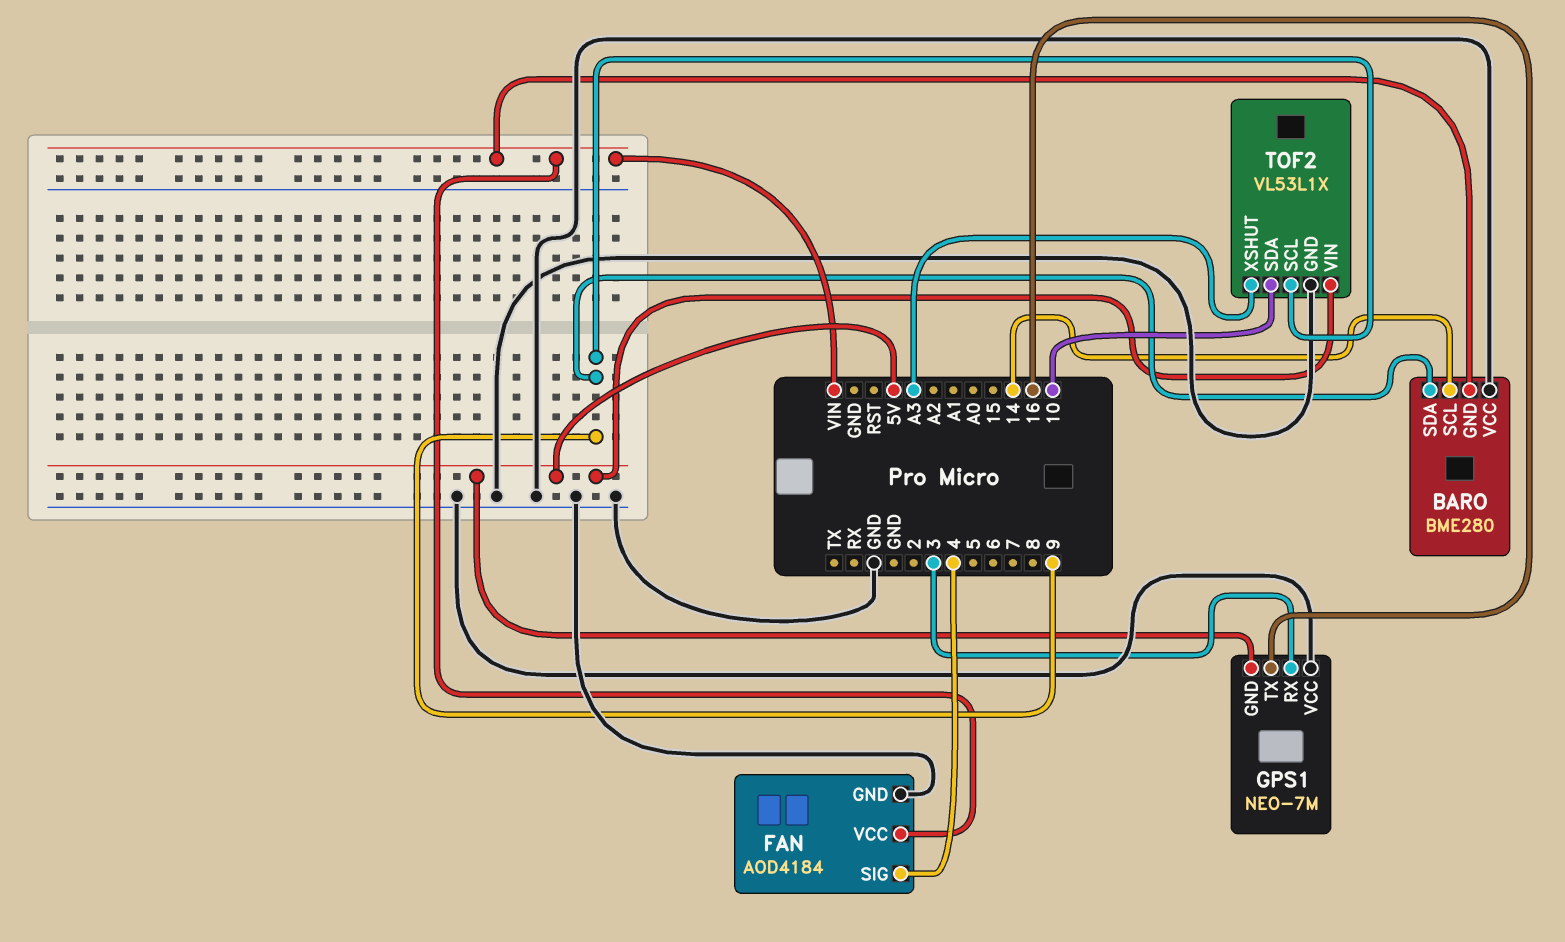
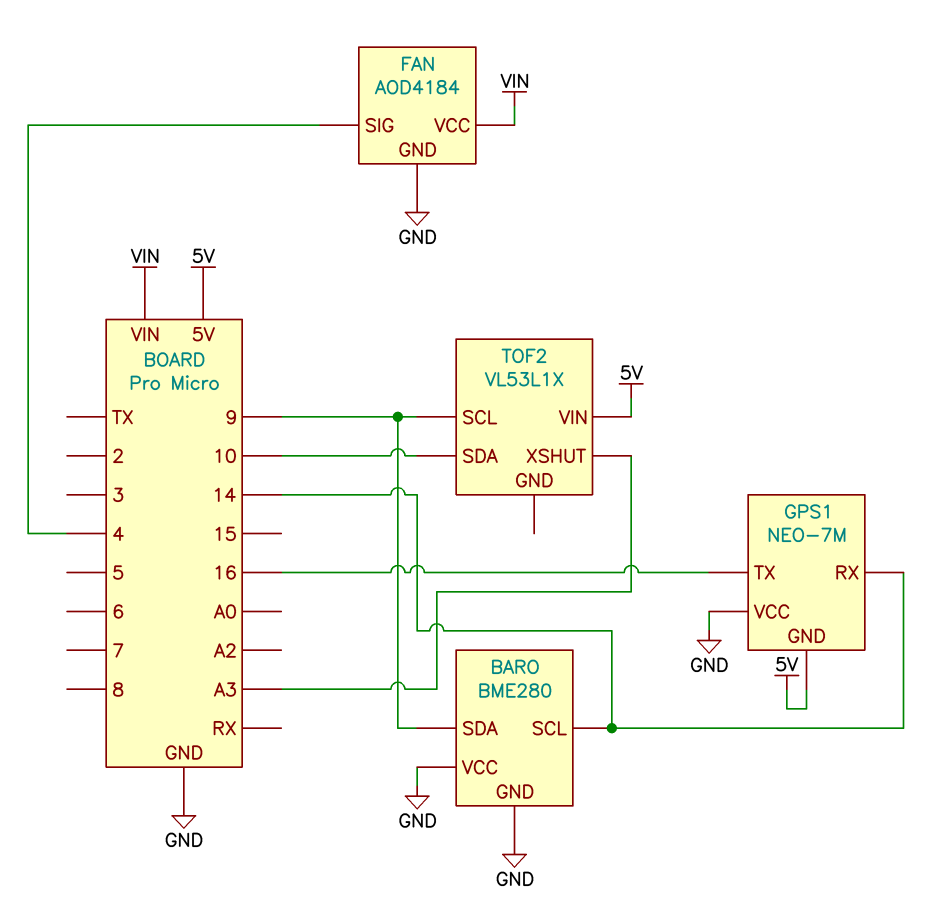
BARO pin GND: VIN -> GND
GPS1 pin RX: 3 -> 14
TOF2 pin GND: GND -> none

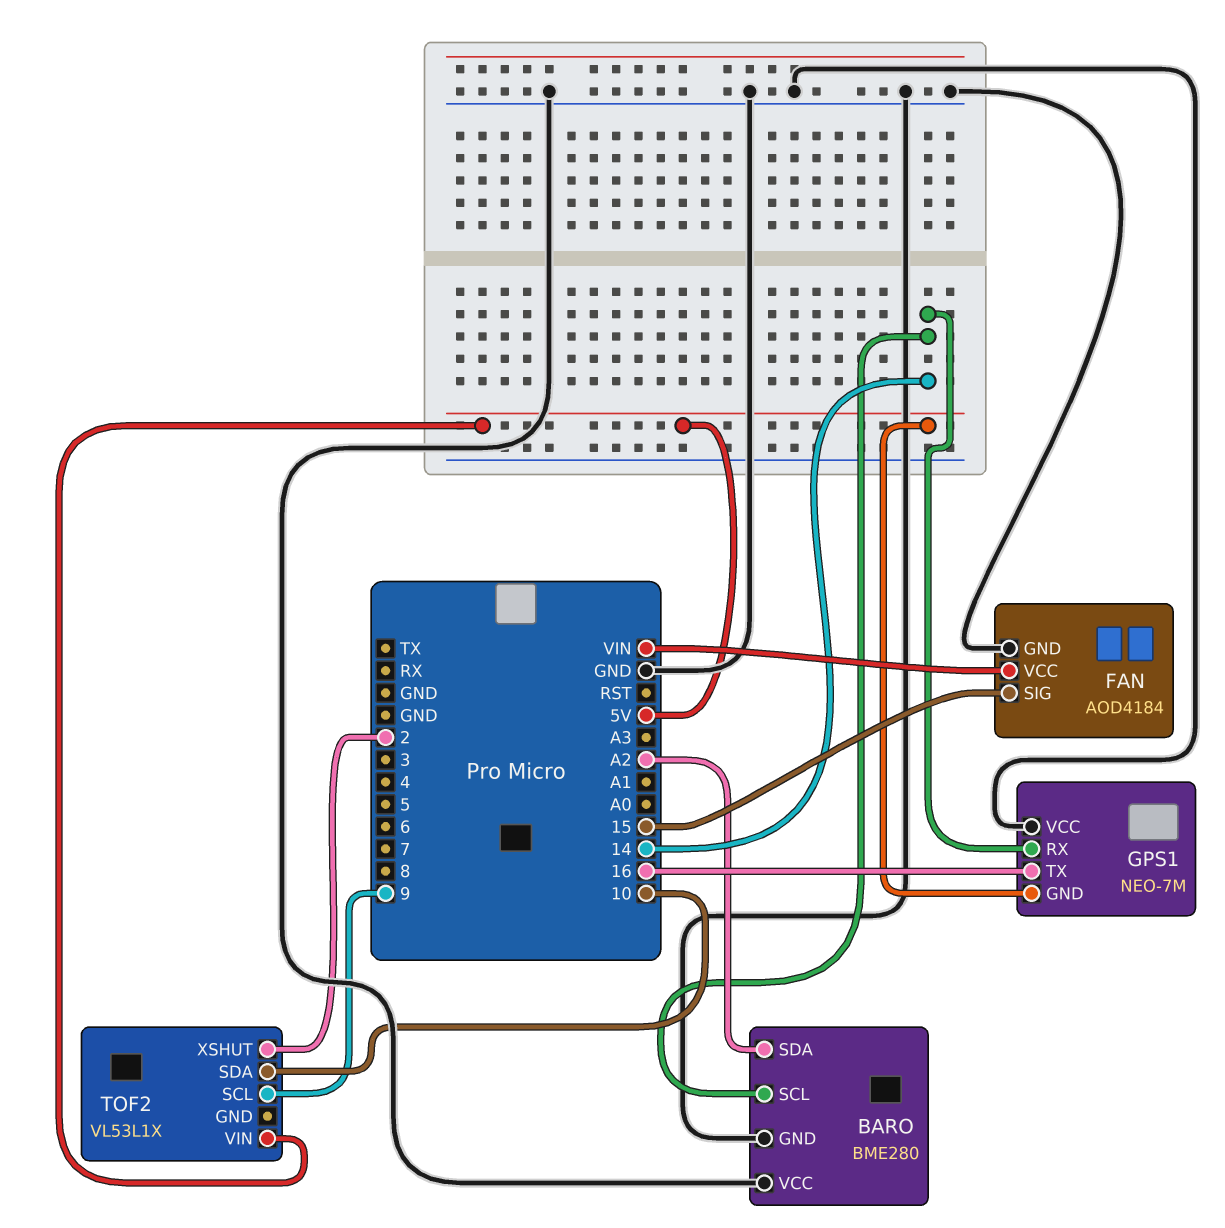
BARO pin SDA: 9 -> A2
FAN pin SIG: 4 -> 15
TOF2 pin XSHUT: A3 -> 2

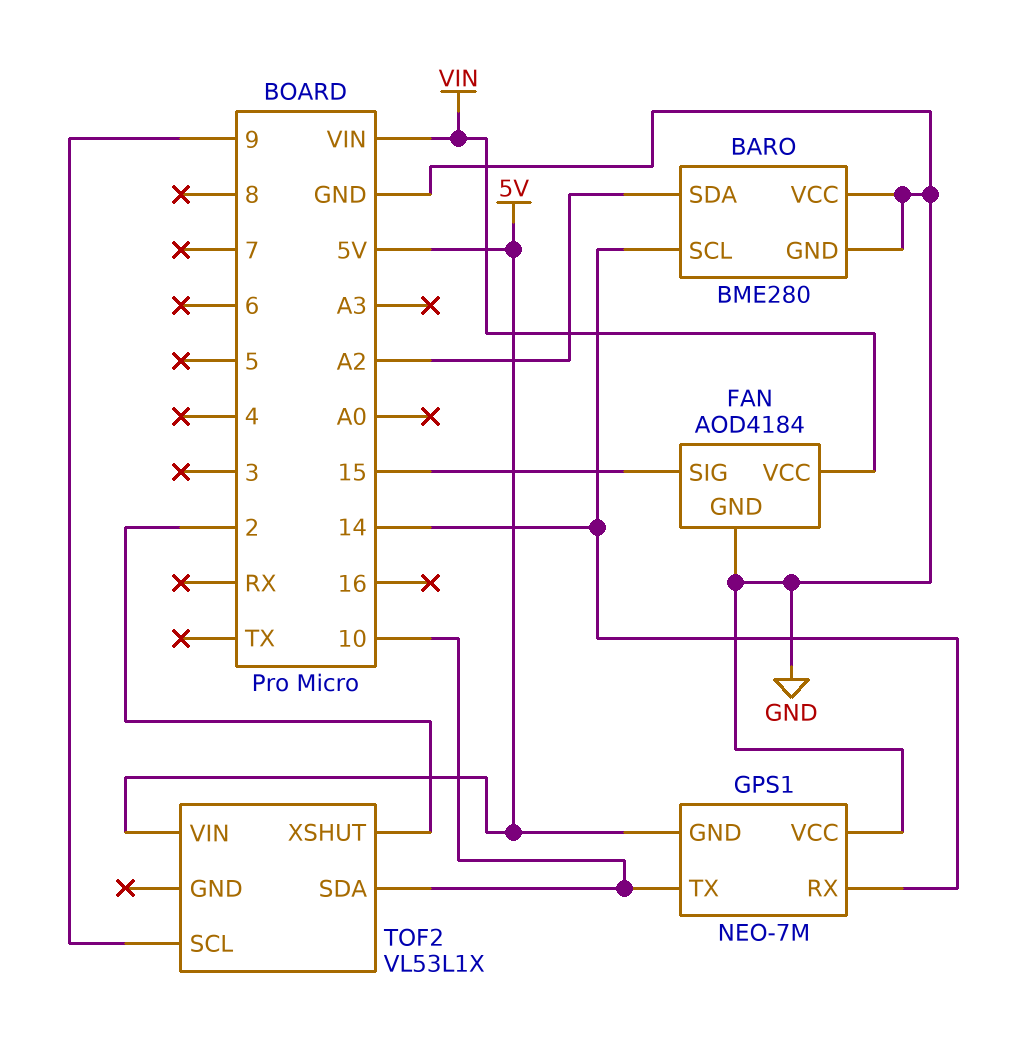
GPS1 pin TX: 16 -> 10

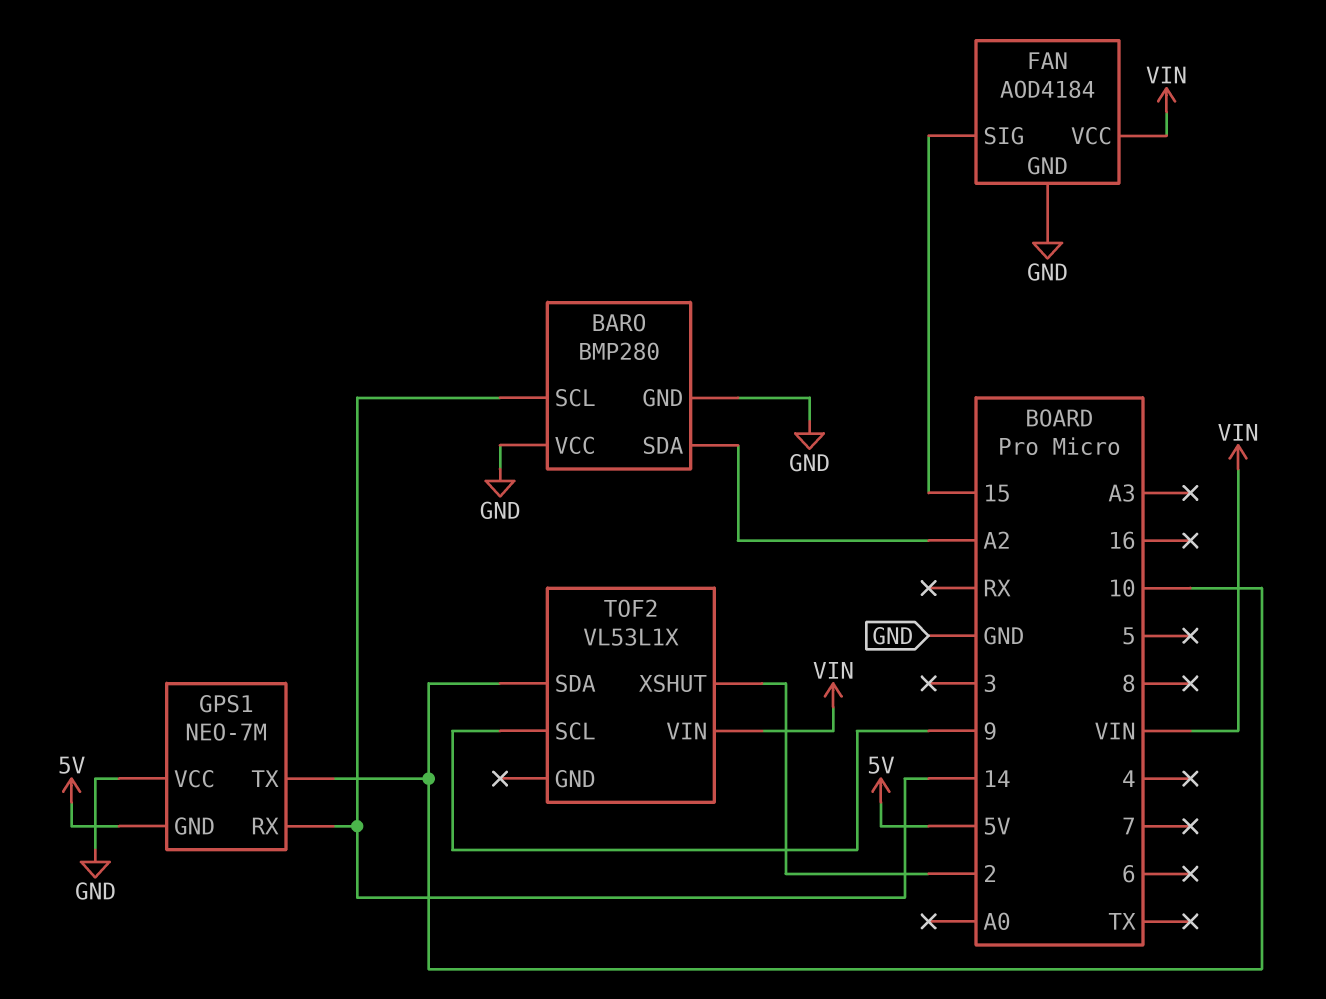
BARO: BME280 -> BMP280
TOF2 pin VIN: 5V -> VIN

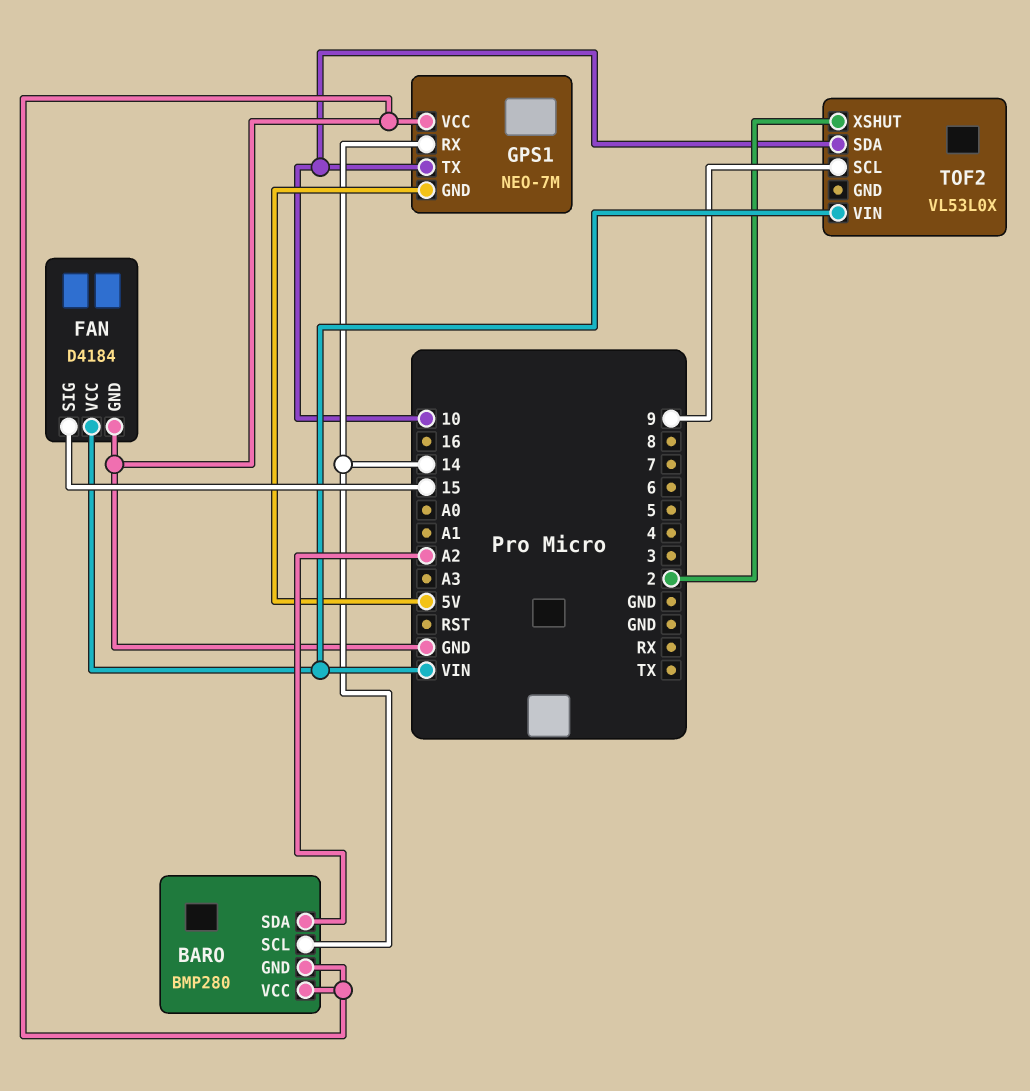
FAN: AOD4184 -> D4184
TOF2: VL53L1X -> VL53L0X

